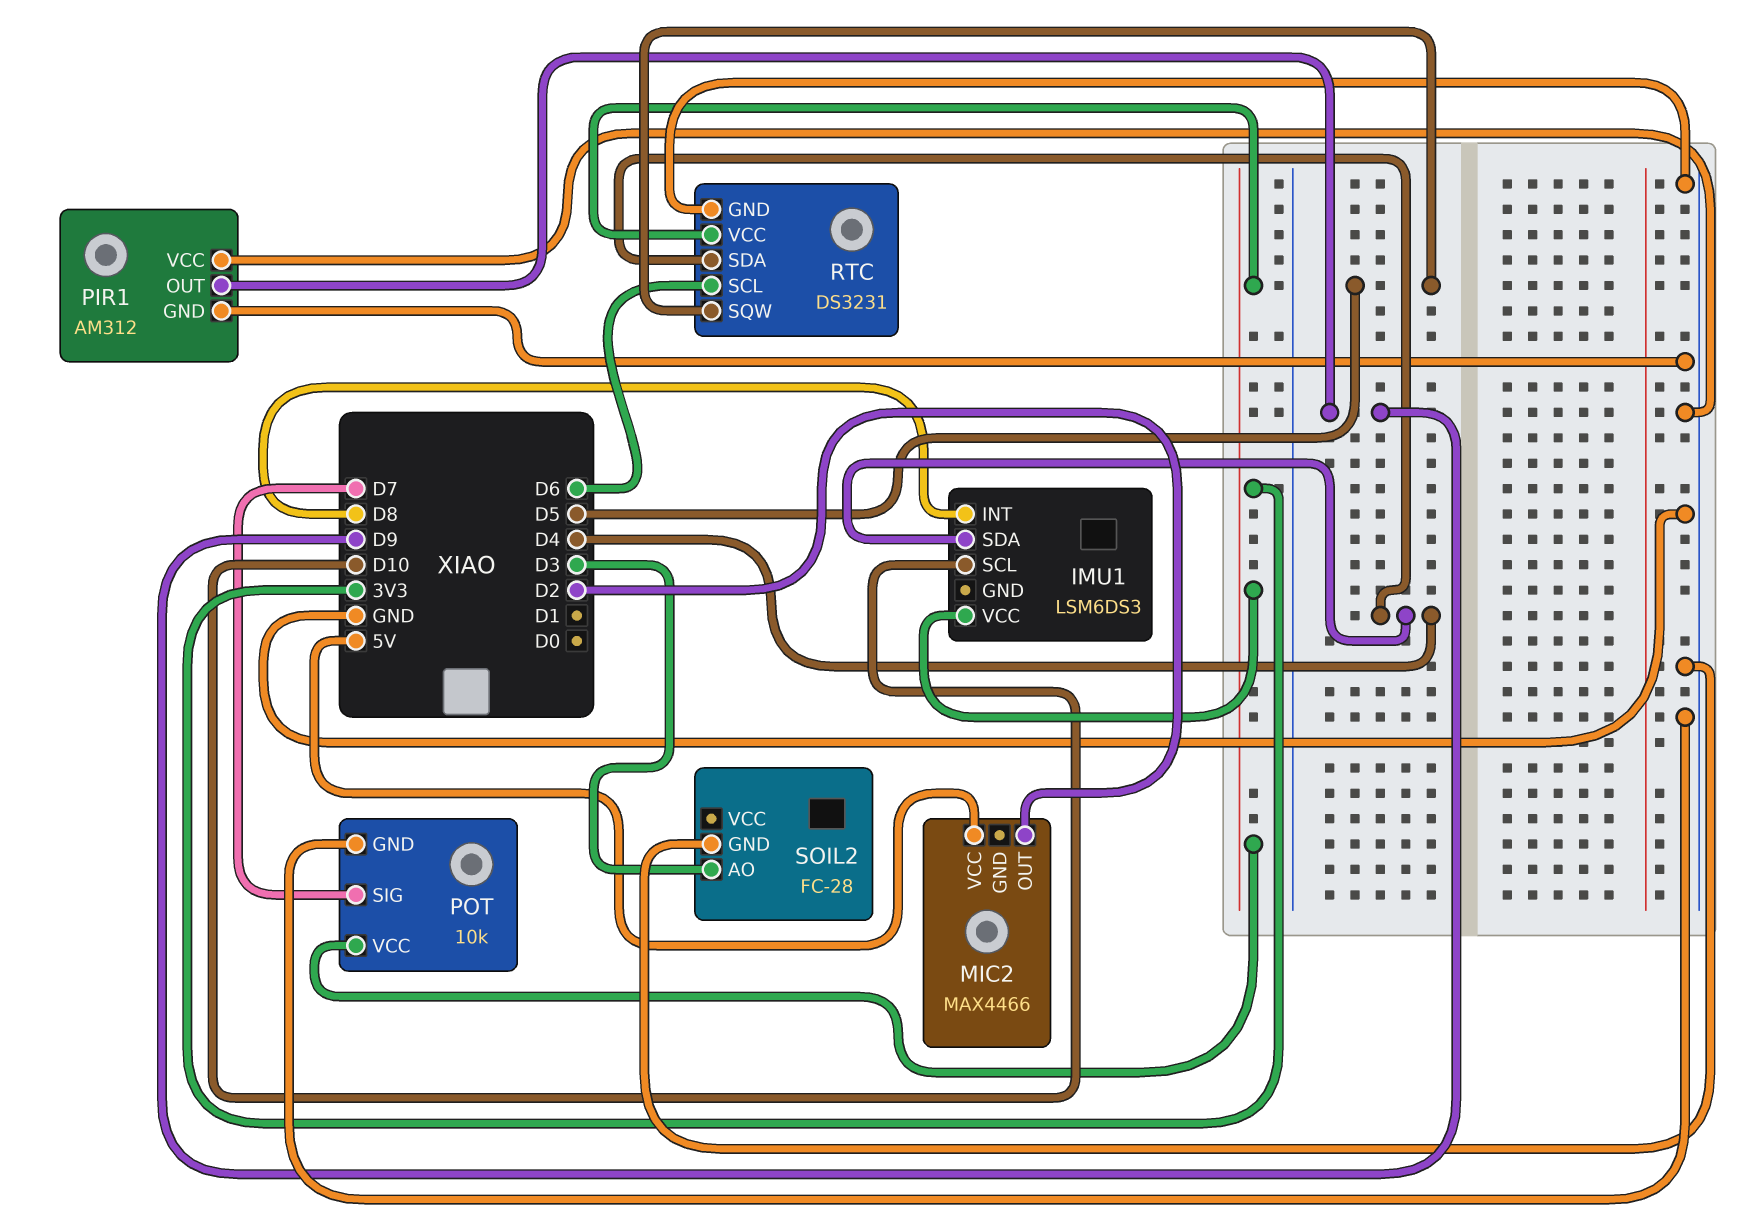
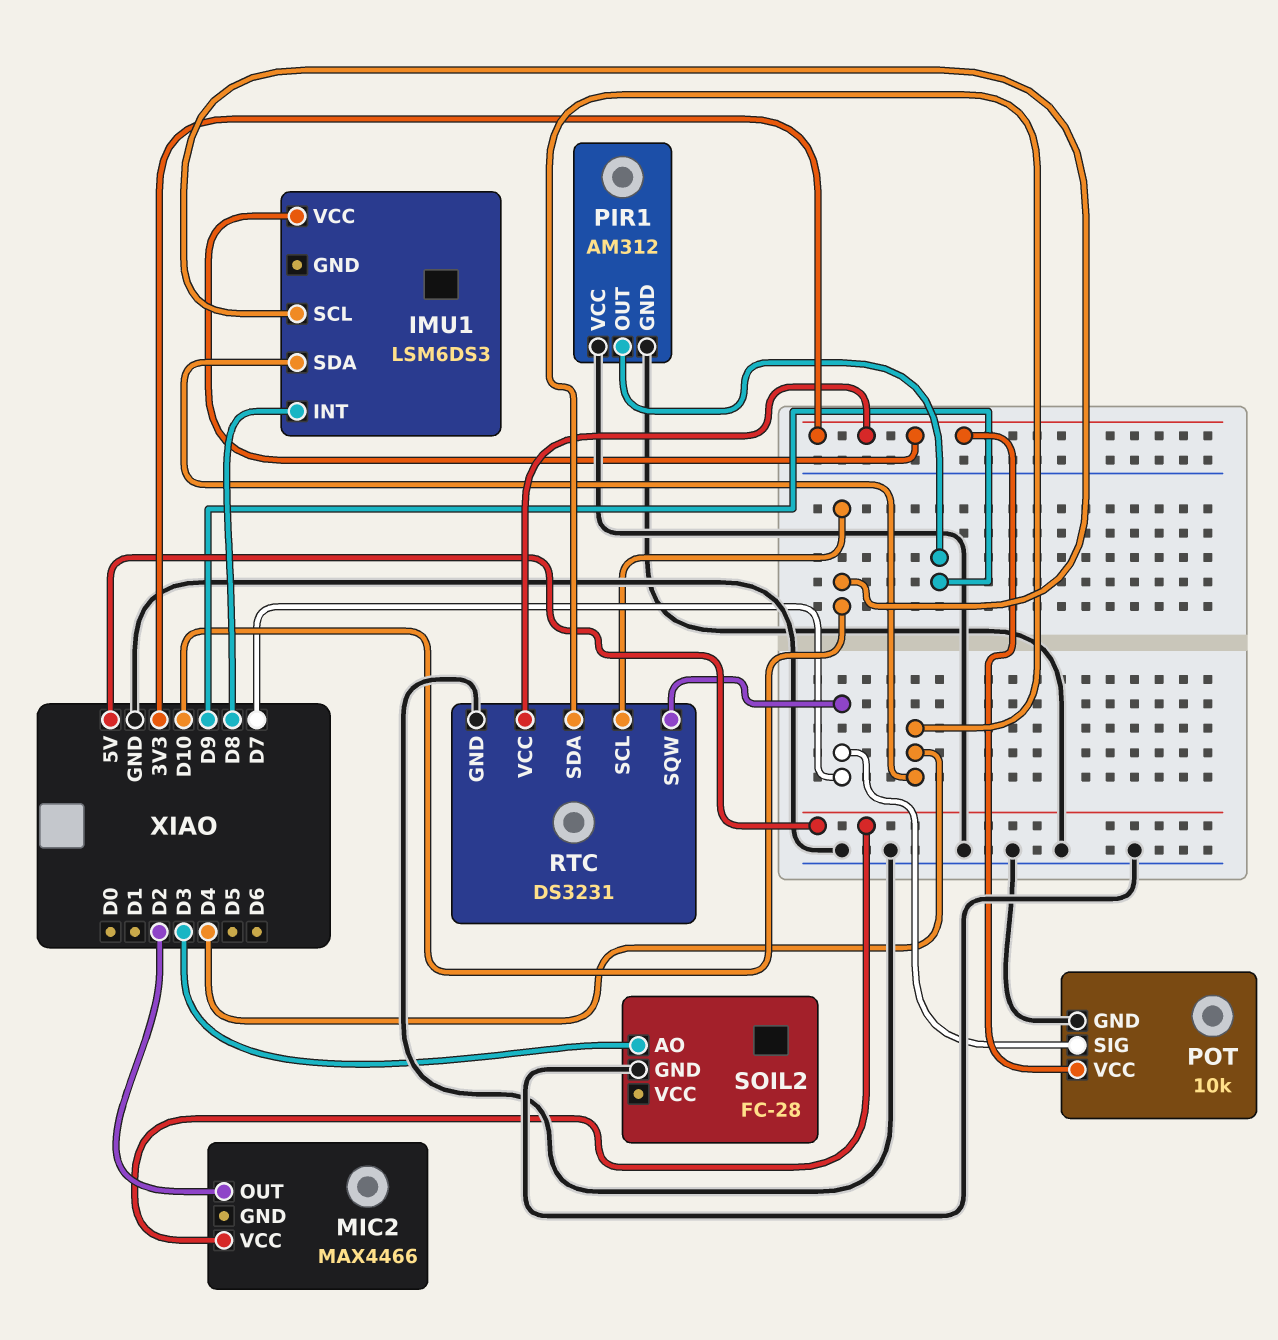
RTC pin SCL: D6 -> D10
RTC pin SQW: D5 -> D7

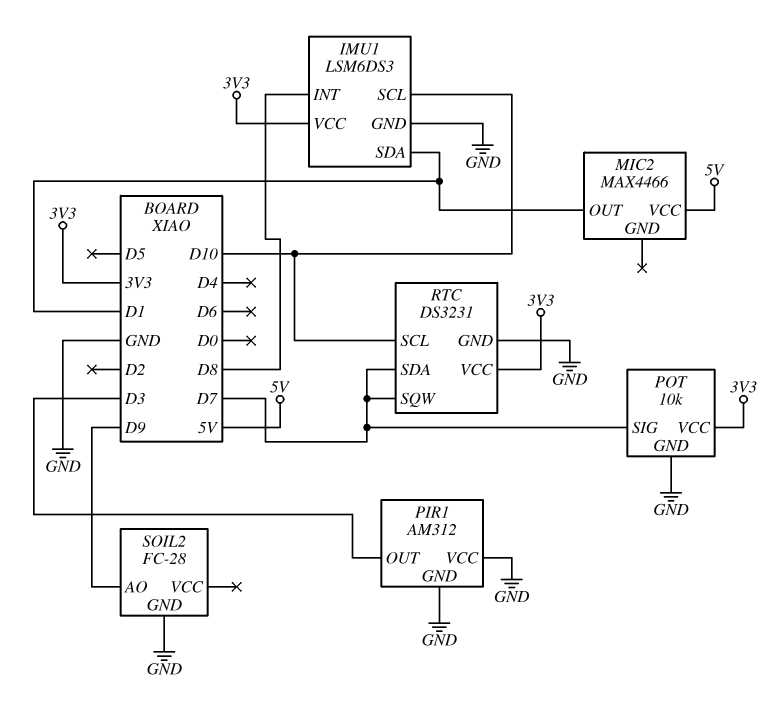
IMU1 pin GND: none -> GND
IMU1 pin SDA: D4 -> D1
MIC2 pin OUT: D2 -> D1
PIR1 pin OUT: D9 -> D3
RTC pin SDA: D4 -> D7
SOIL2 pin AO: D3 -> D9

